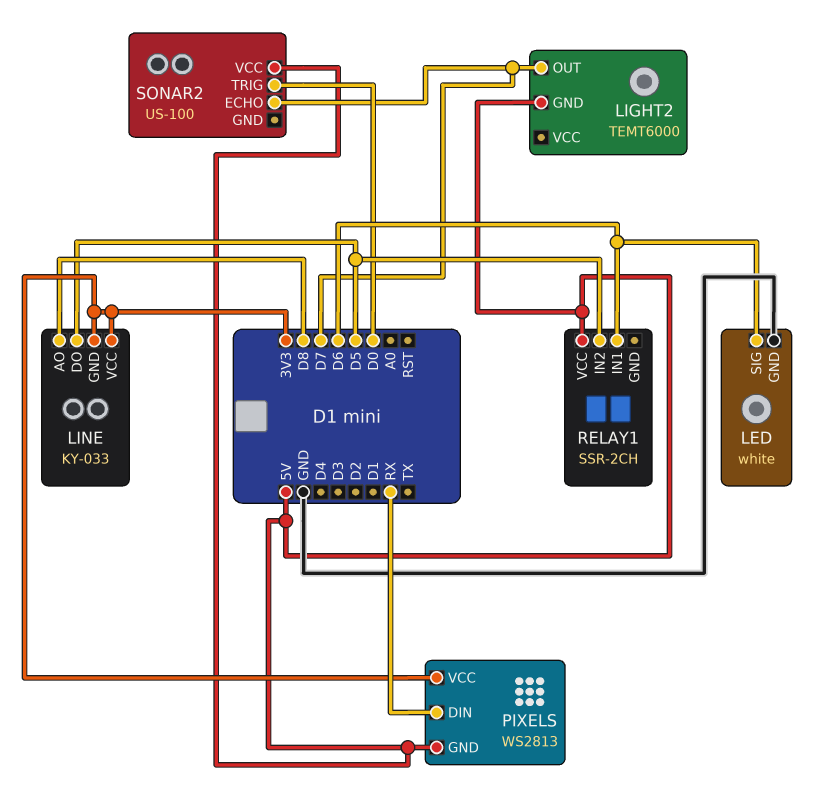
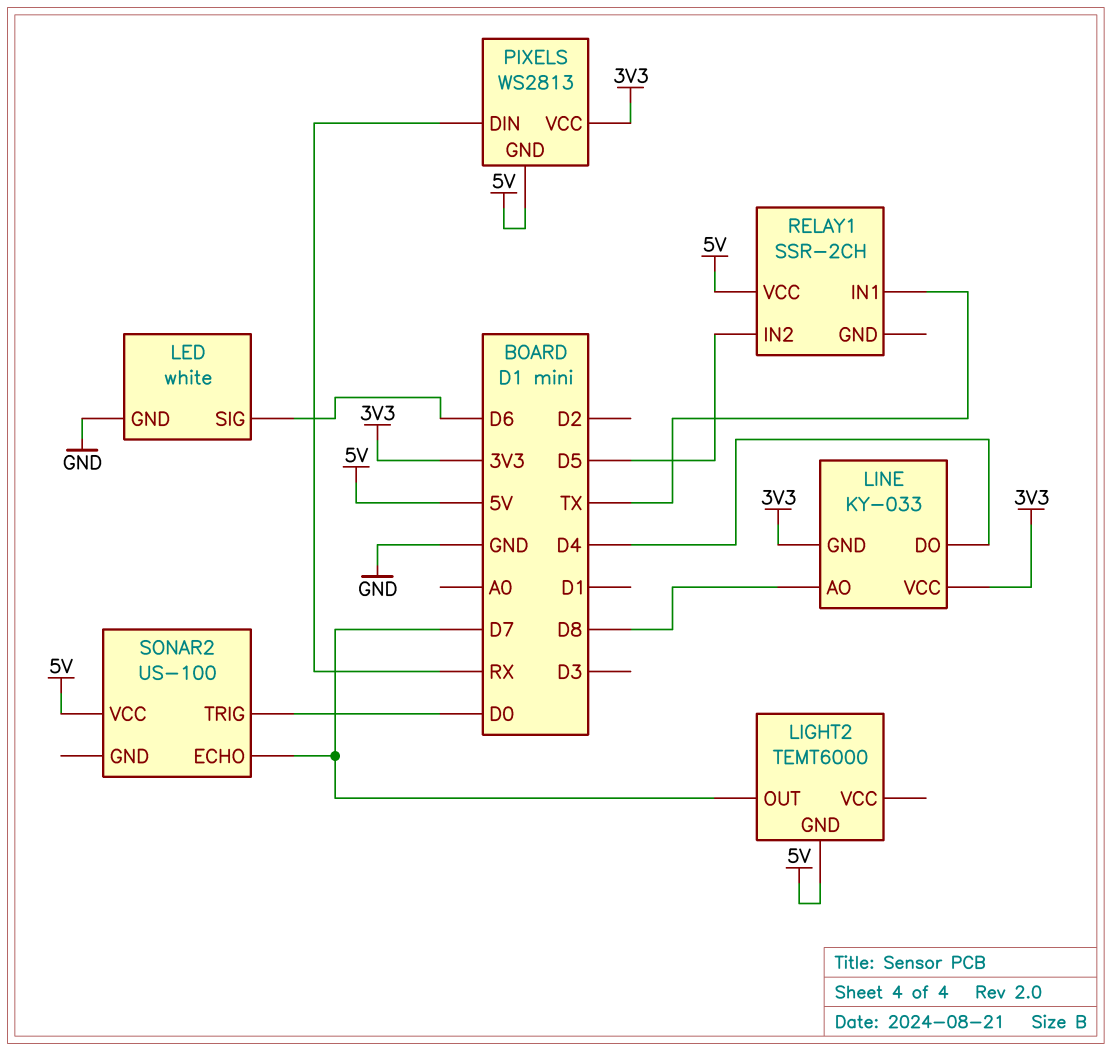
LINE pin DO: D5 -> D4
RELAY1 pin IN1: D6 -> TX

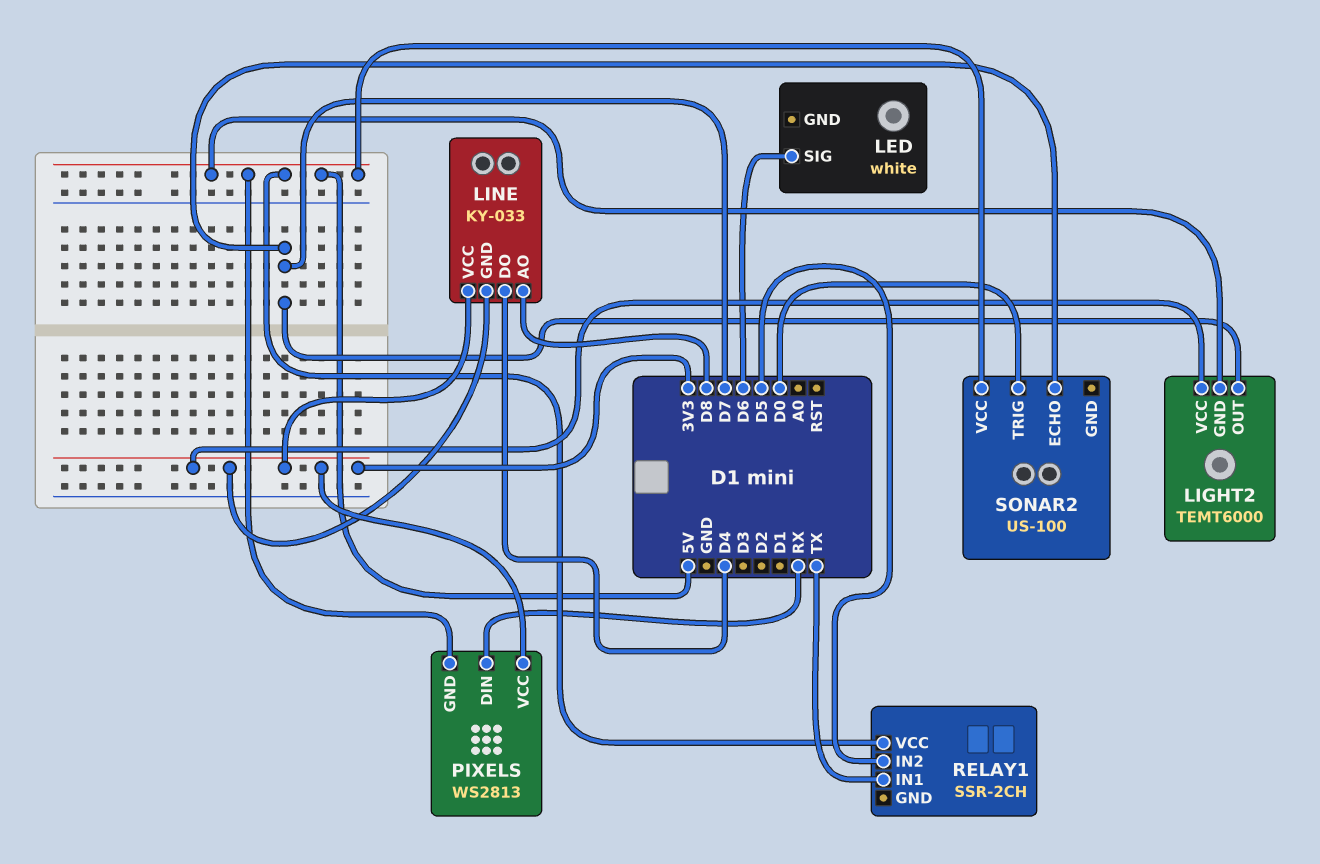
LED pin GND: GND -> none
LIGHT2 pin VCC: none -> 3V3

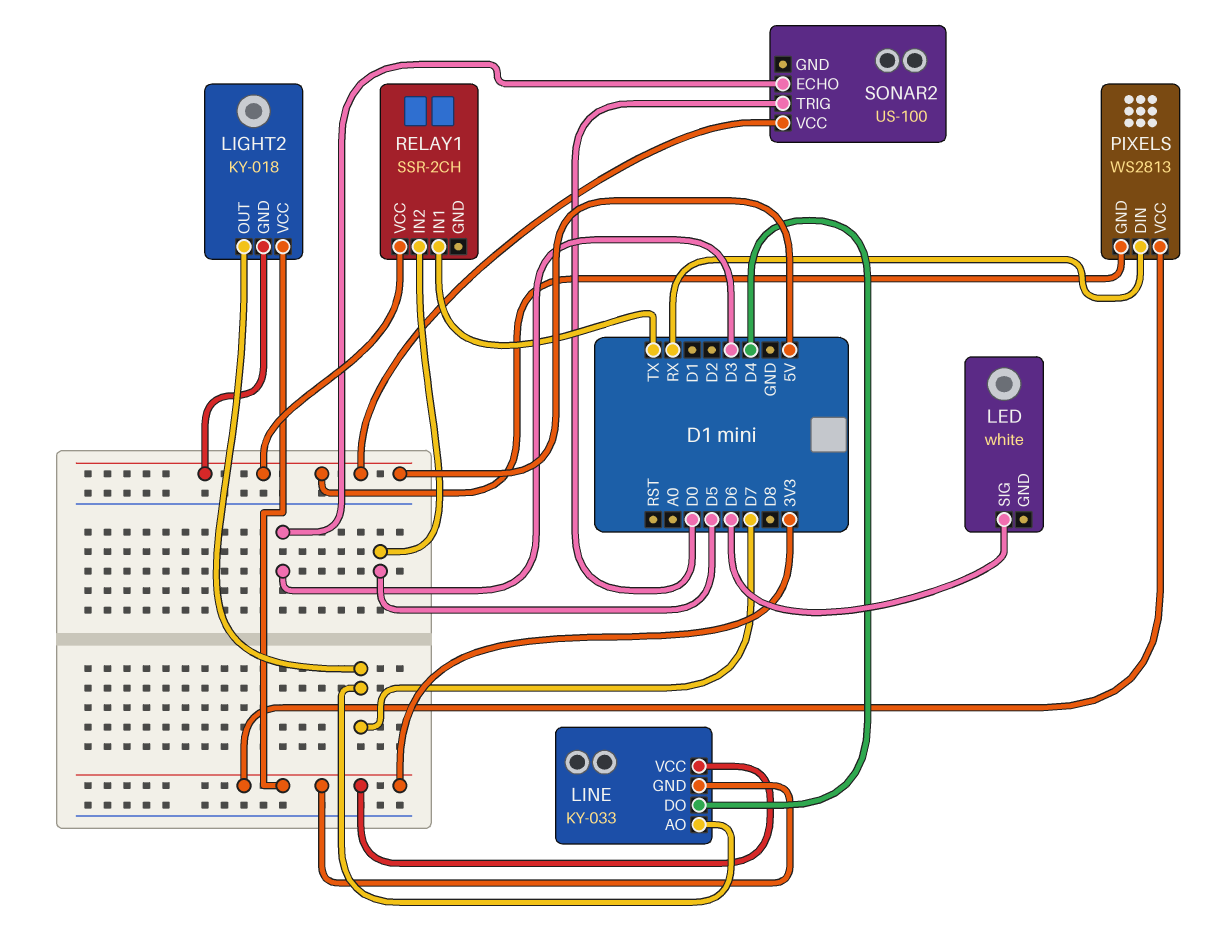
LIGHT2: TEMT6000 -> KY-018
LINE pin AO: D8 -> D7
SONAR2 pin ECHO: D7 -> D3

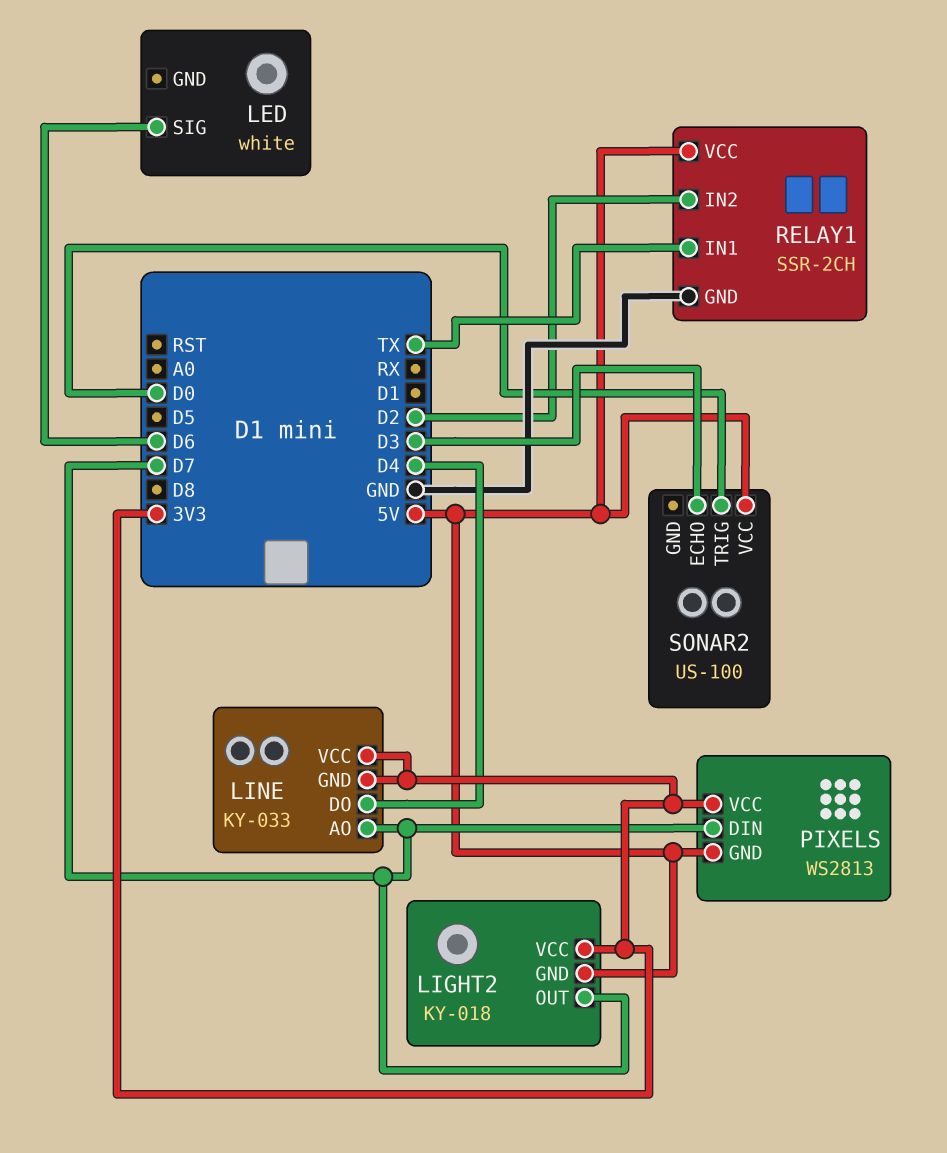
PIXELS pin DIN: RX -> D7
RELAY1 pin GND: none -> GND
RELAY1 pin IN2: D5 -> D2

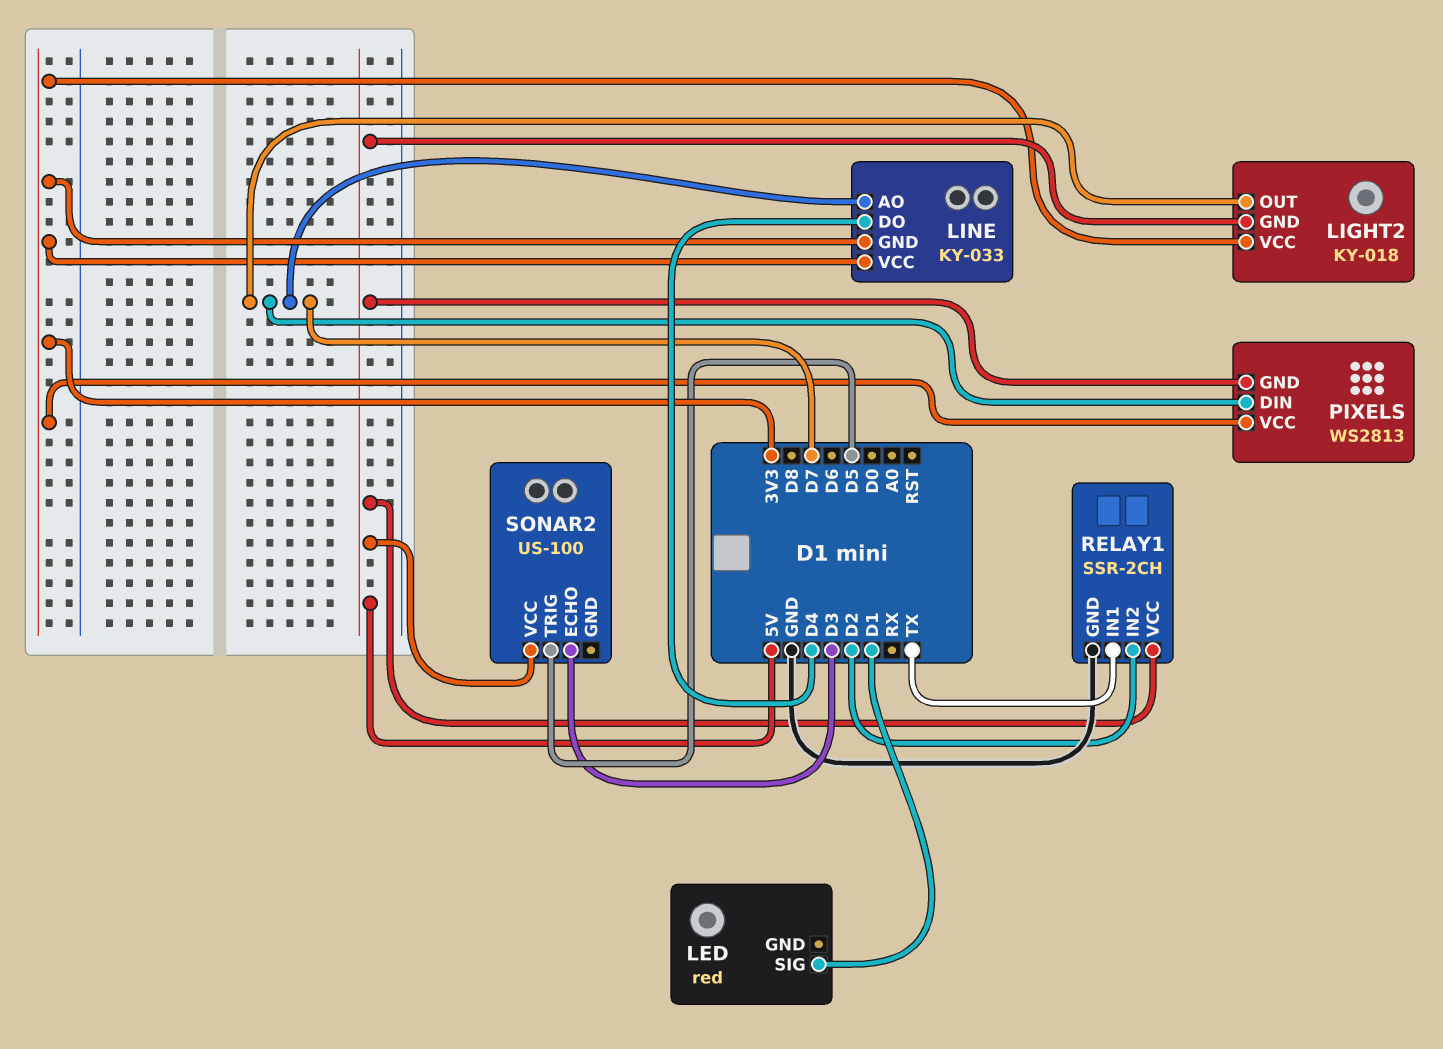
LED: white -> red
LED pin SIG: D6 -> D1
SONAR2 pin TRIG: D0 -> D5

